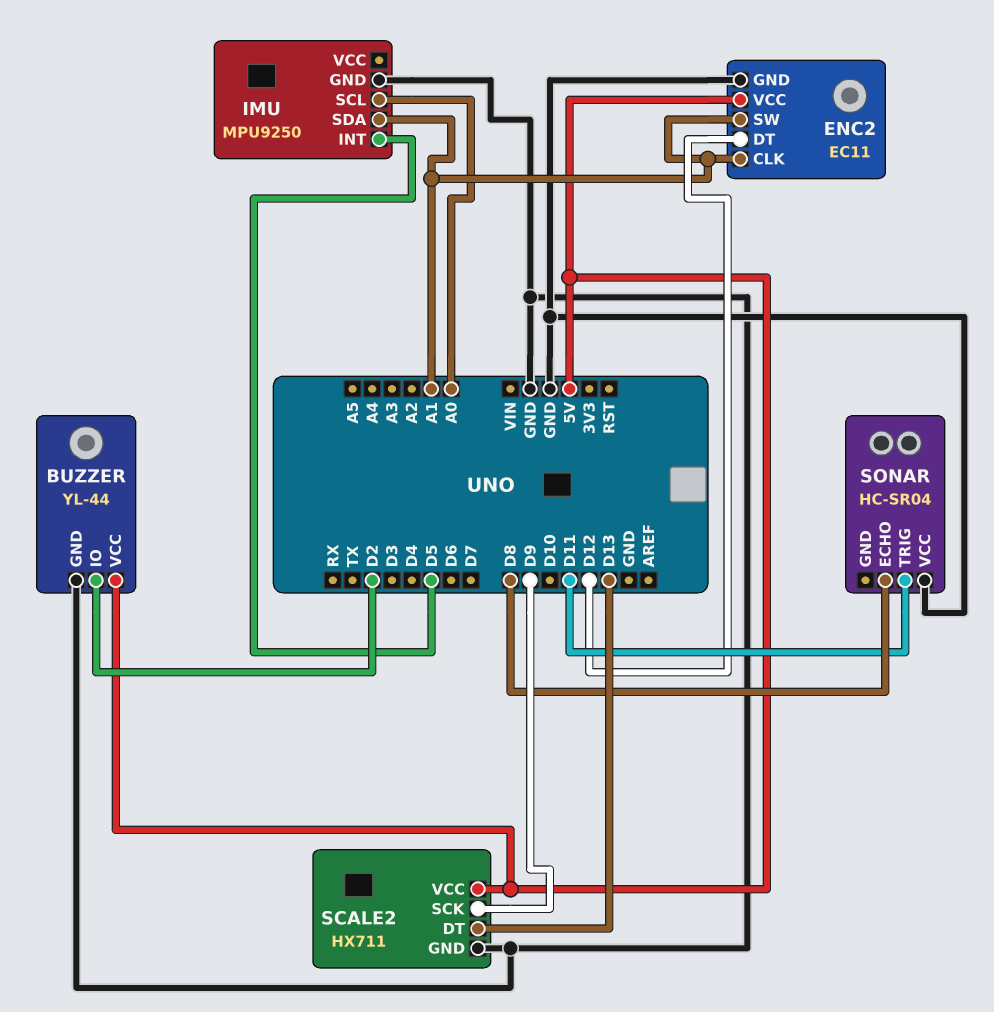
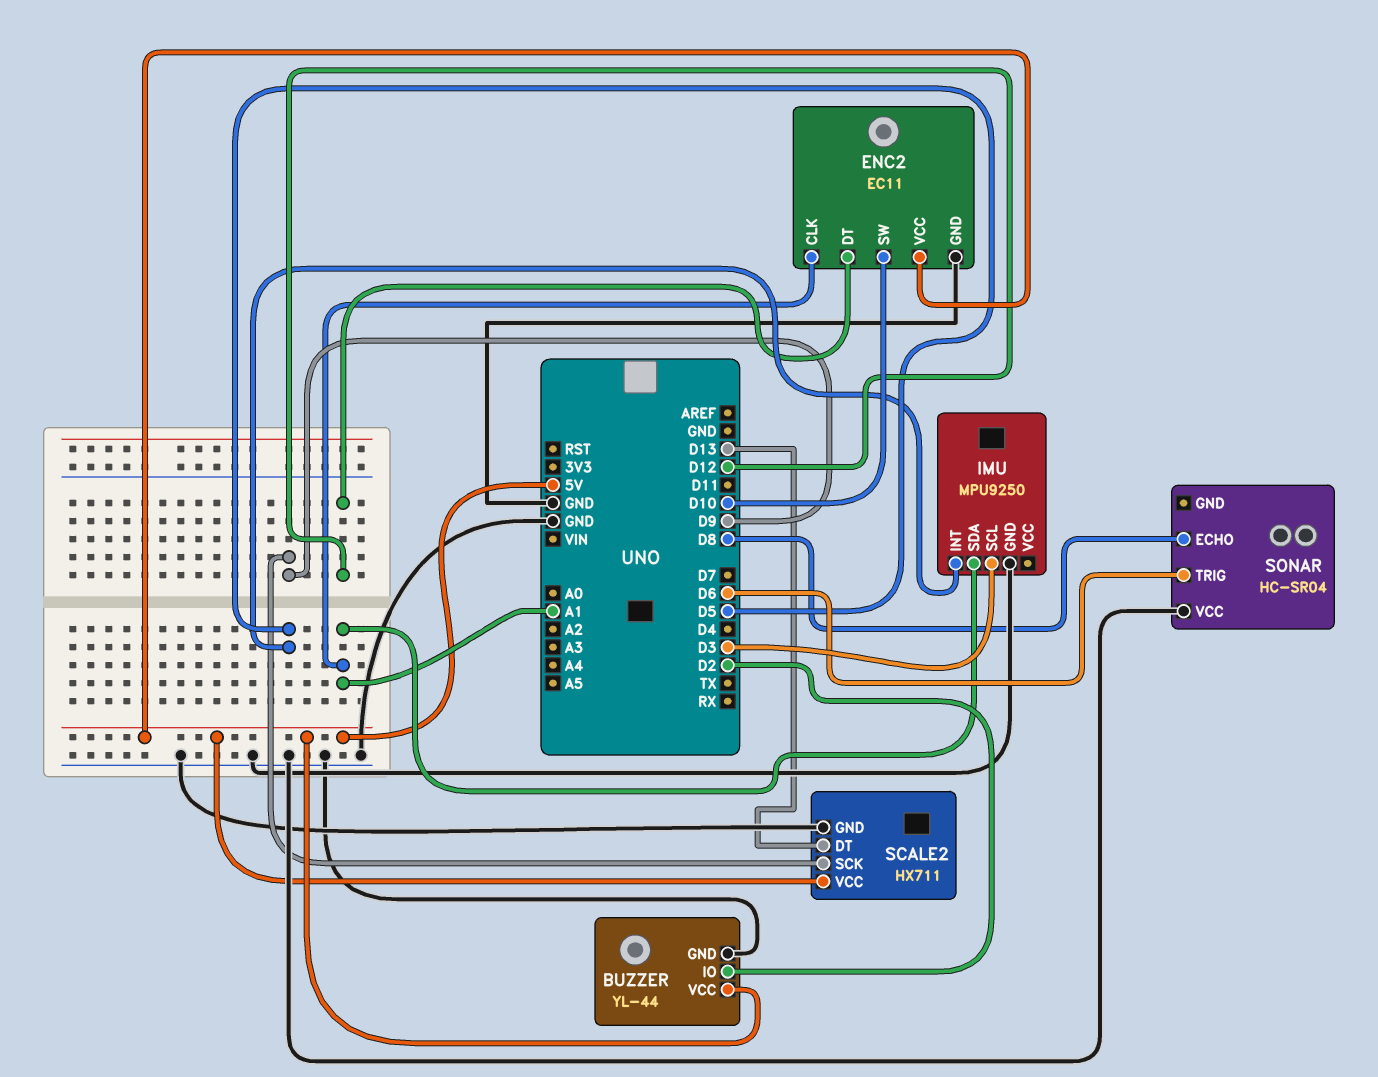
ENC2 pin SW: A1 -> D10
IMU pin SCL: A0 -> D3
SONAR pin TRIG: D11 -> D6

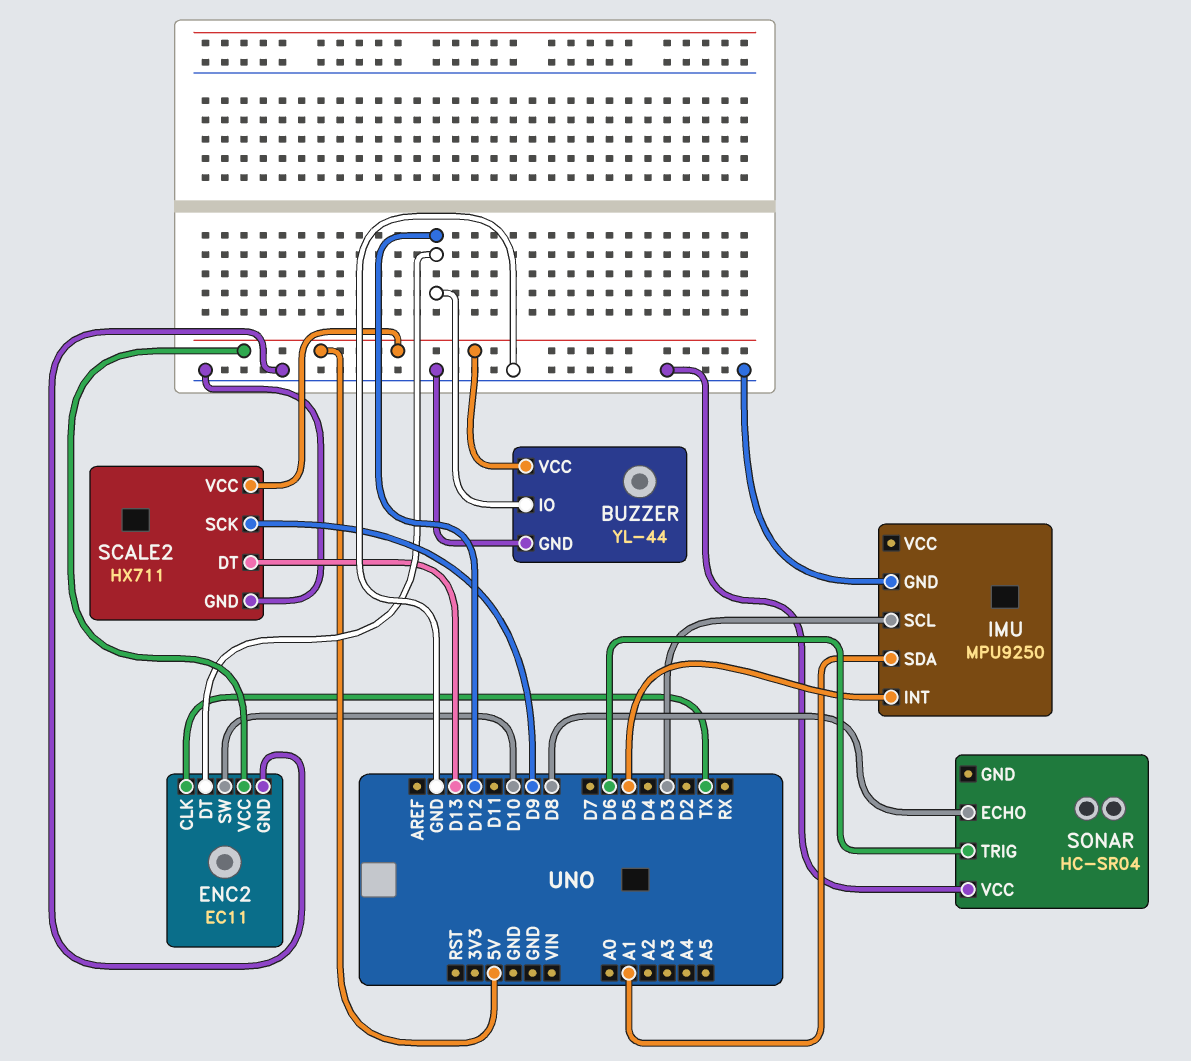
BUZZER pin IO: D2 -> D12
ENC2 pin CLK: A1 -> TX

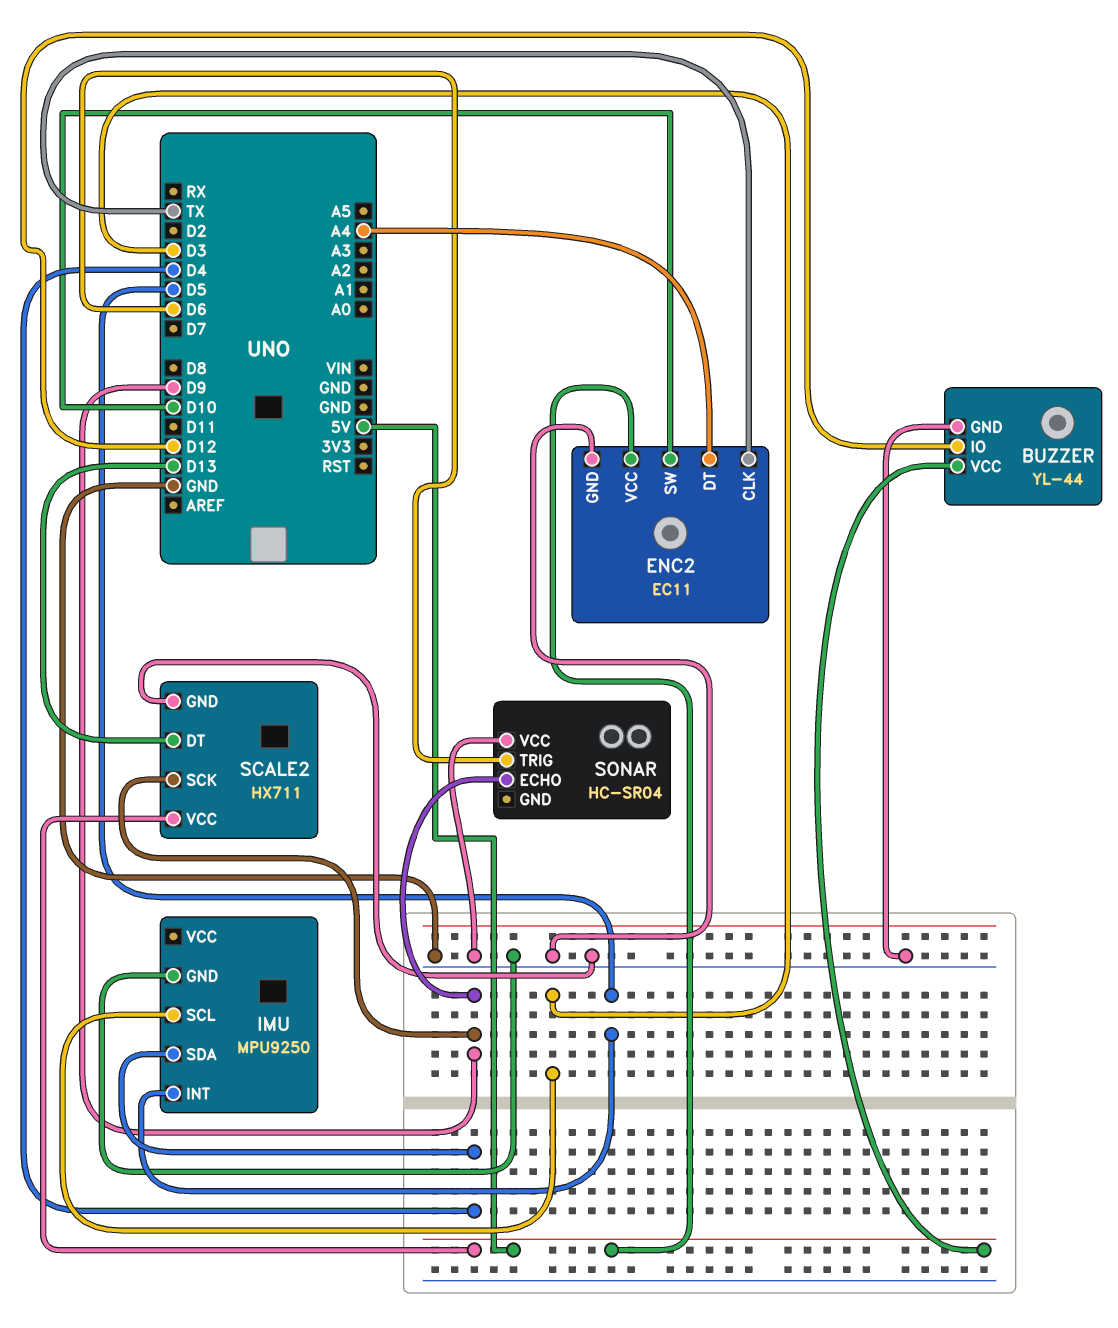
ENC2 pin DT: D12 -> A4
IMU pin SDA: A1 -> D4
SONAR pin ECHO: D8 -> D9

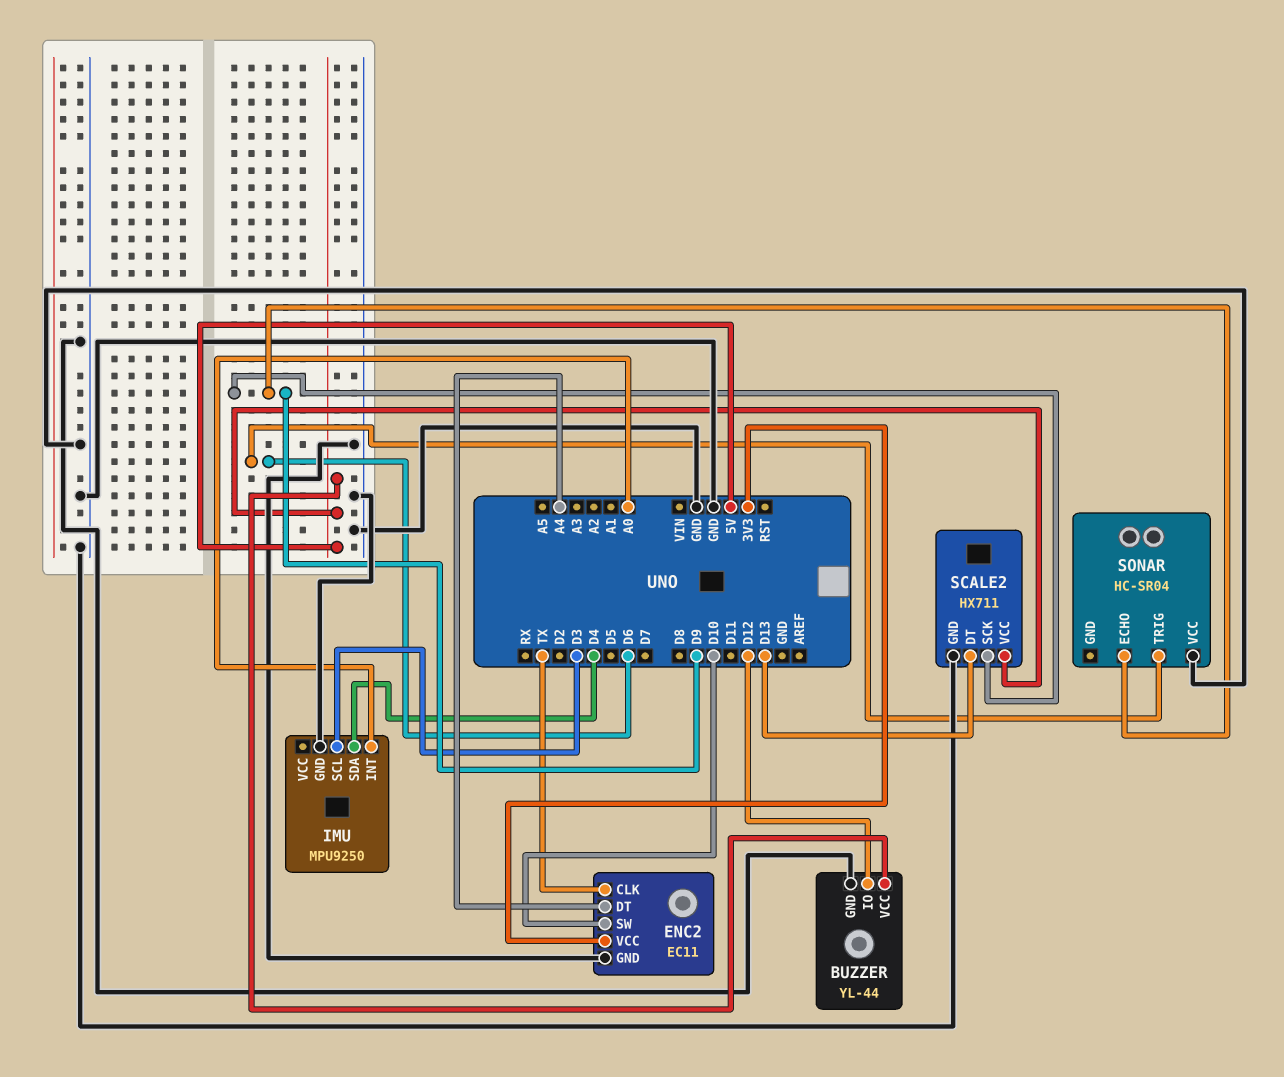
ENC2 pin VCC: 5V -> 3V3
IMU pin INT: D5 -> A0

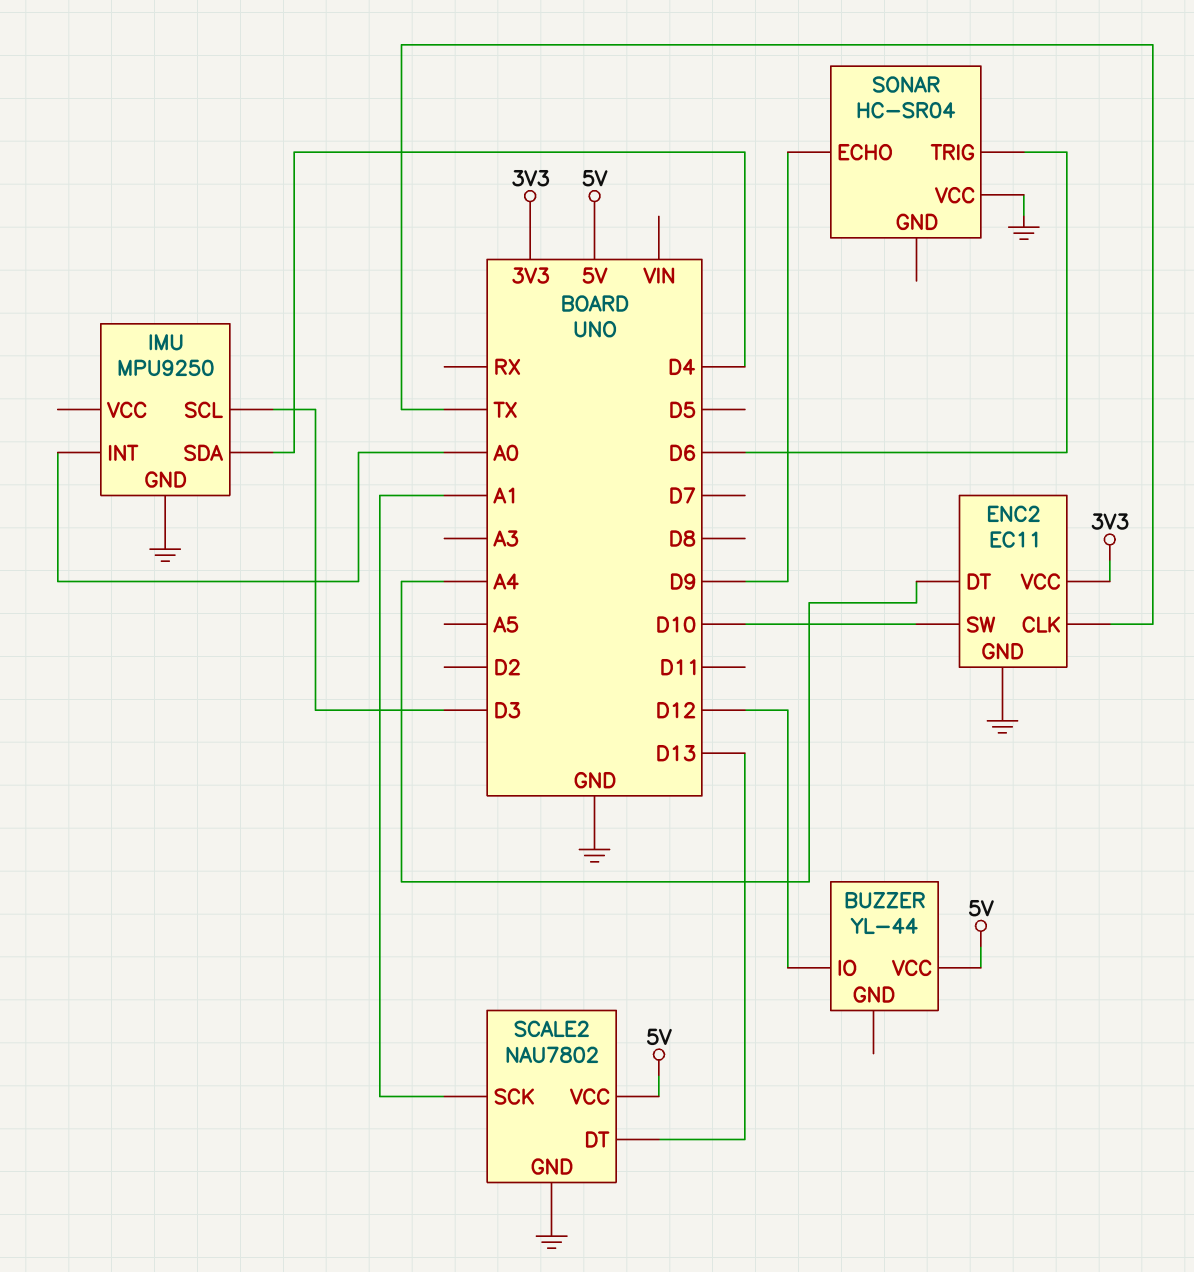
BUZZER pin GND: GND -> none
SCALE2: HX711 -> NAU7802
SCALE2 pin SCK: D9 -> A1

